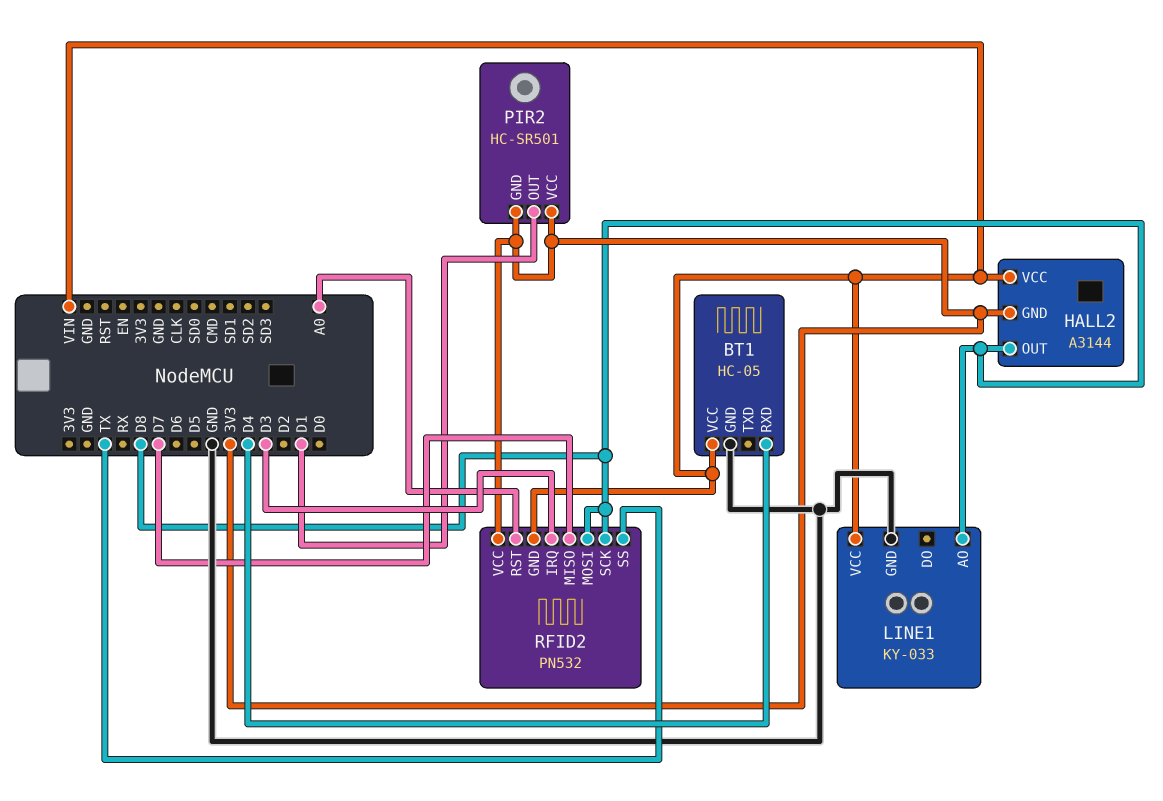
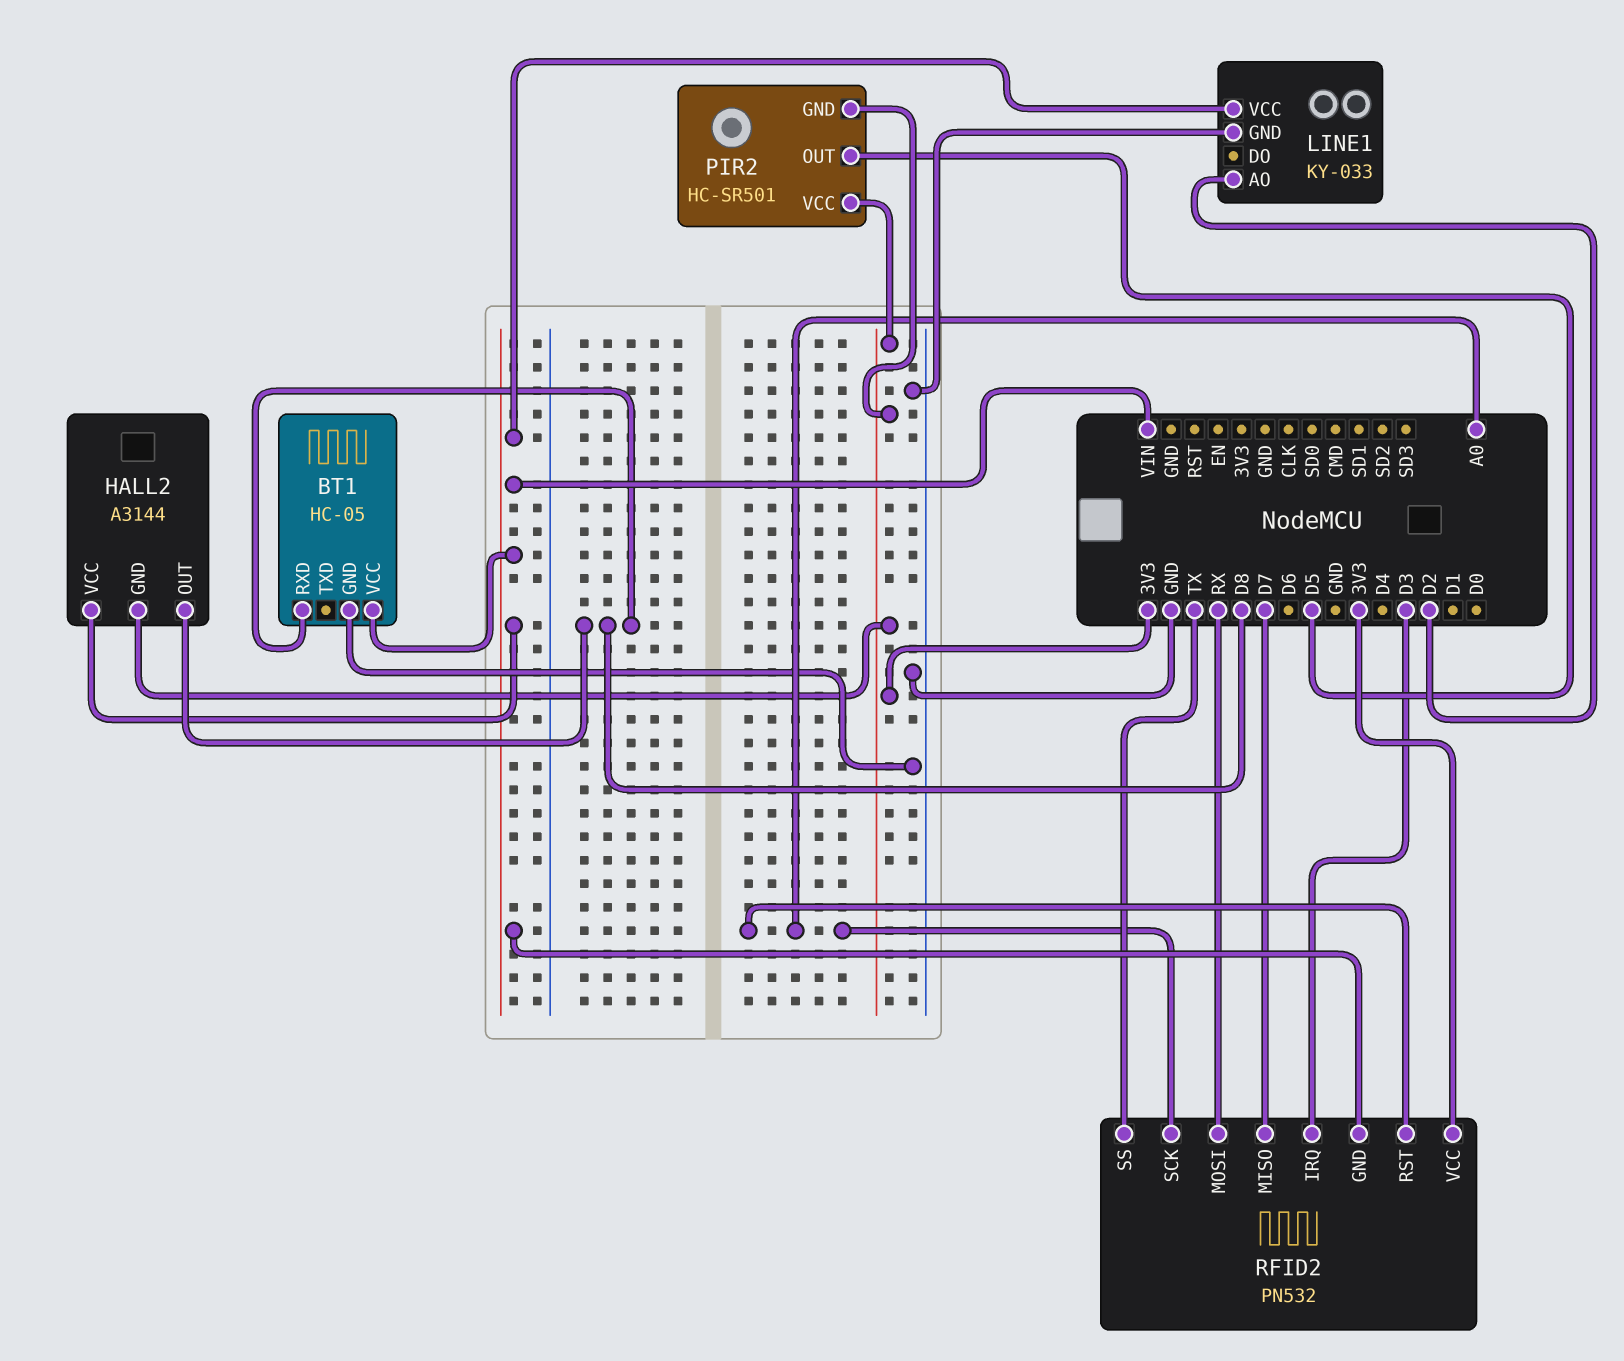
BT1 pin RXD: D4 -> D8
LINE1 pin AO: D8 -> D2
PIR2 pin OUT: D1 -> D5
RFID2 pin MOSI: D8 -> RX
RFID2 pin SCK: D8 -> A0

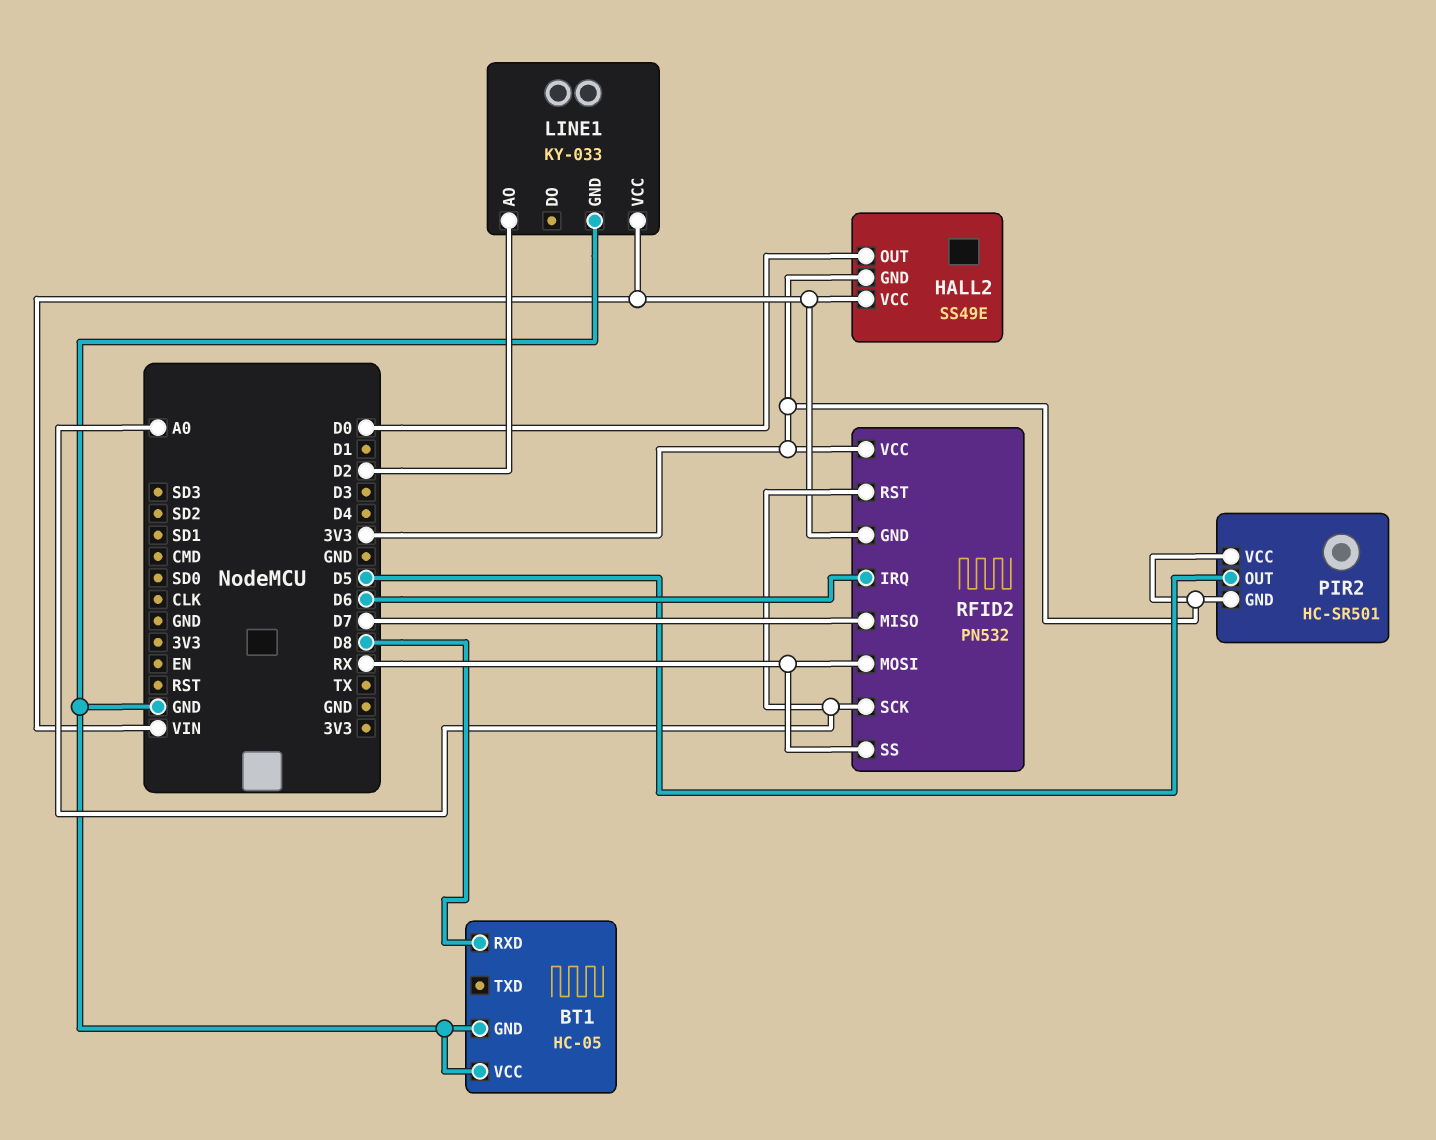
BT1 pin VCC: VIN -> GND
HALL2: A3144 -> SS49E
HALL2 pin OUT: D8 -> D0
RFID2 pin IRQ: D3 -> D6
RFID2 pin SS: TX -> RX

